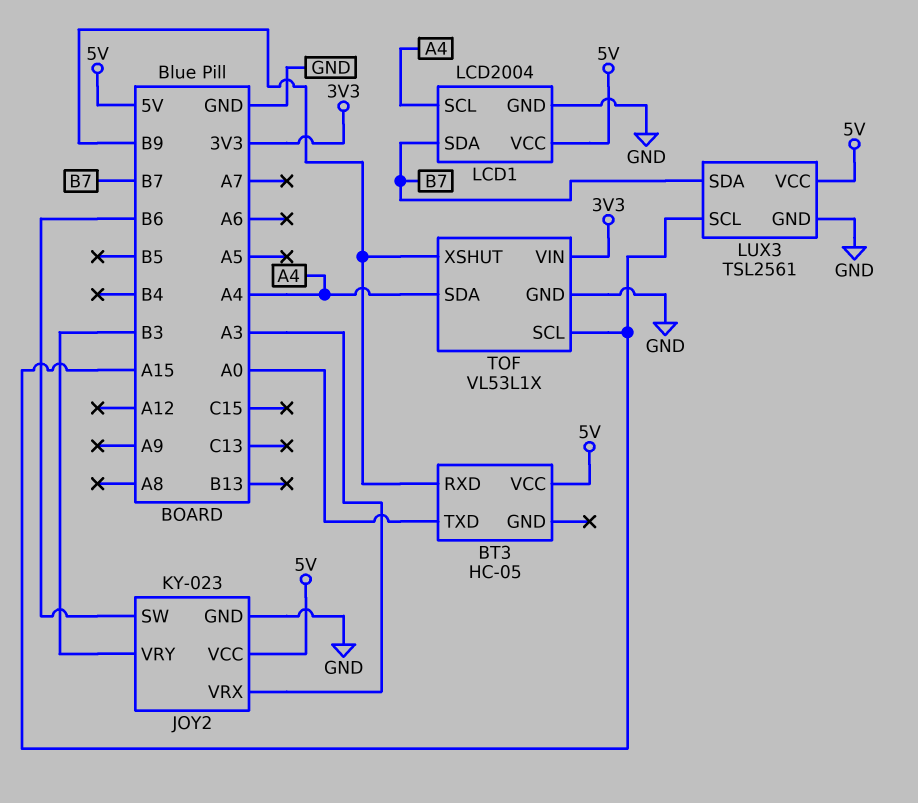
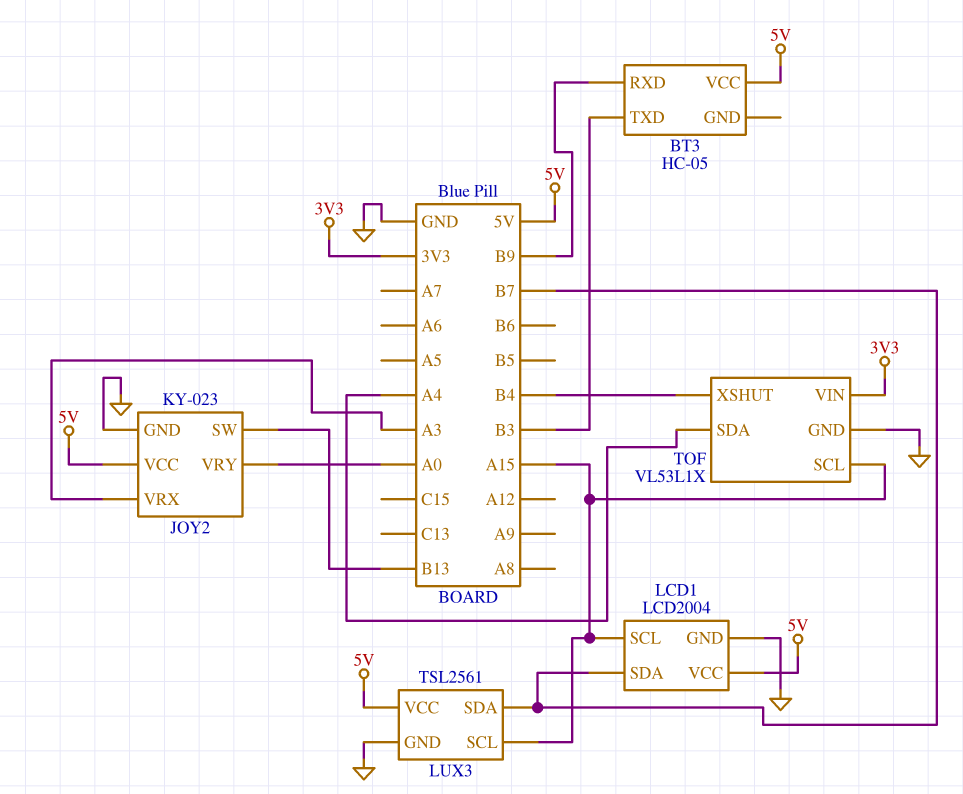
BT3 pin TXD: A0 -> B3
JOY2 pin SW: B6 -> B13
JOY2 pin VRY: B3 -> A0
LCD1 pin SCL: A4 -> A15
TOF pin XSHUT: B9 -> B4

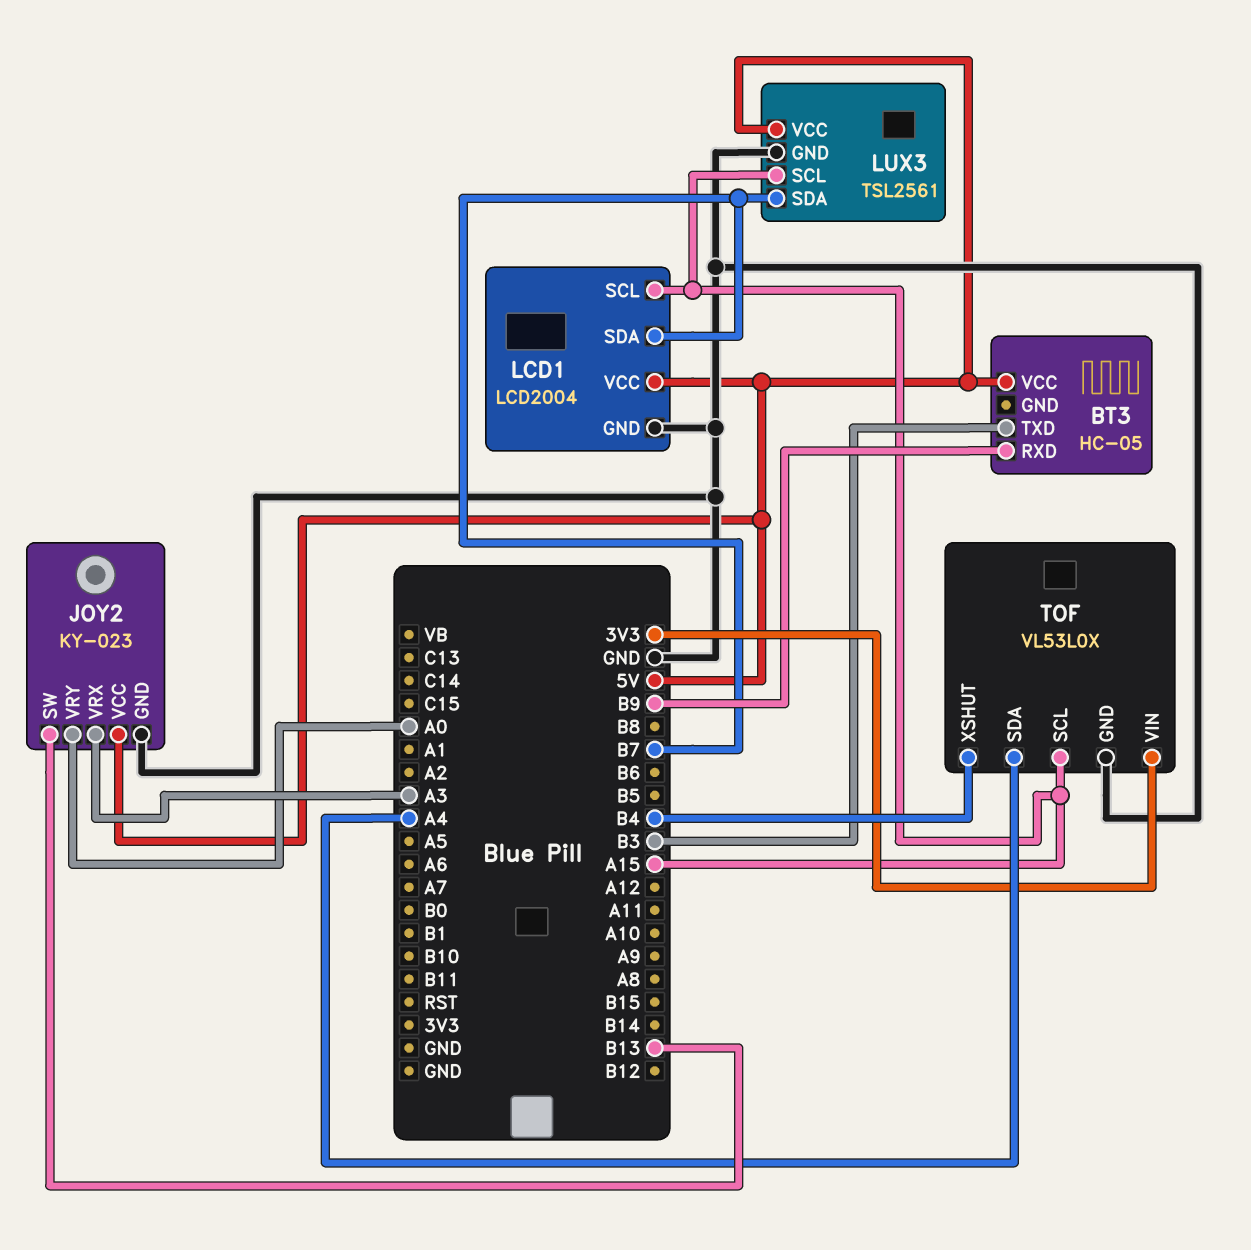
TOF: VL53L1X -> VL53L0X

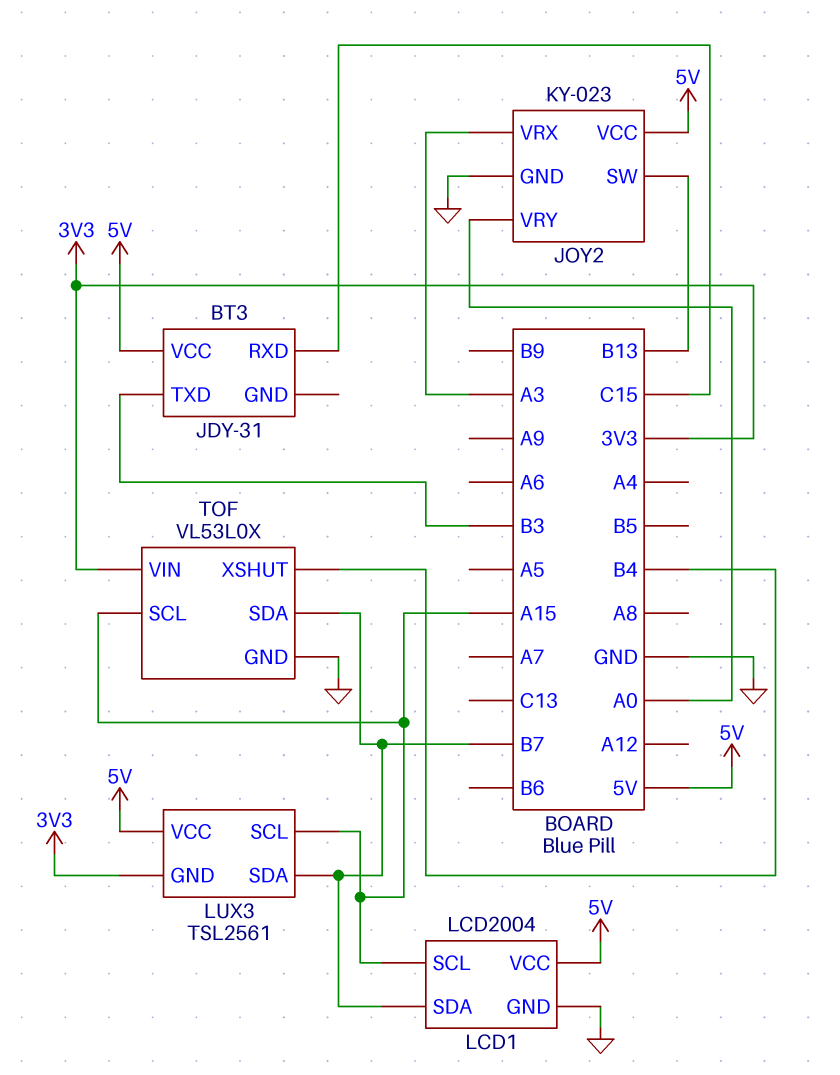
BT3: HC-05 -> JDY-31
BT3 pin RXD: B9 -> C15
LUX3 pin GND: GND -> 3V3
TOF pin SDA: A4 -> B7

